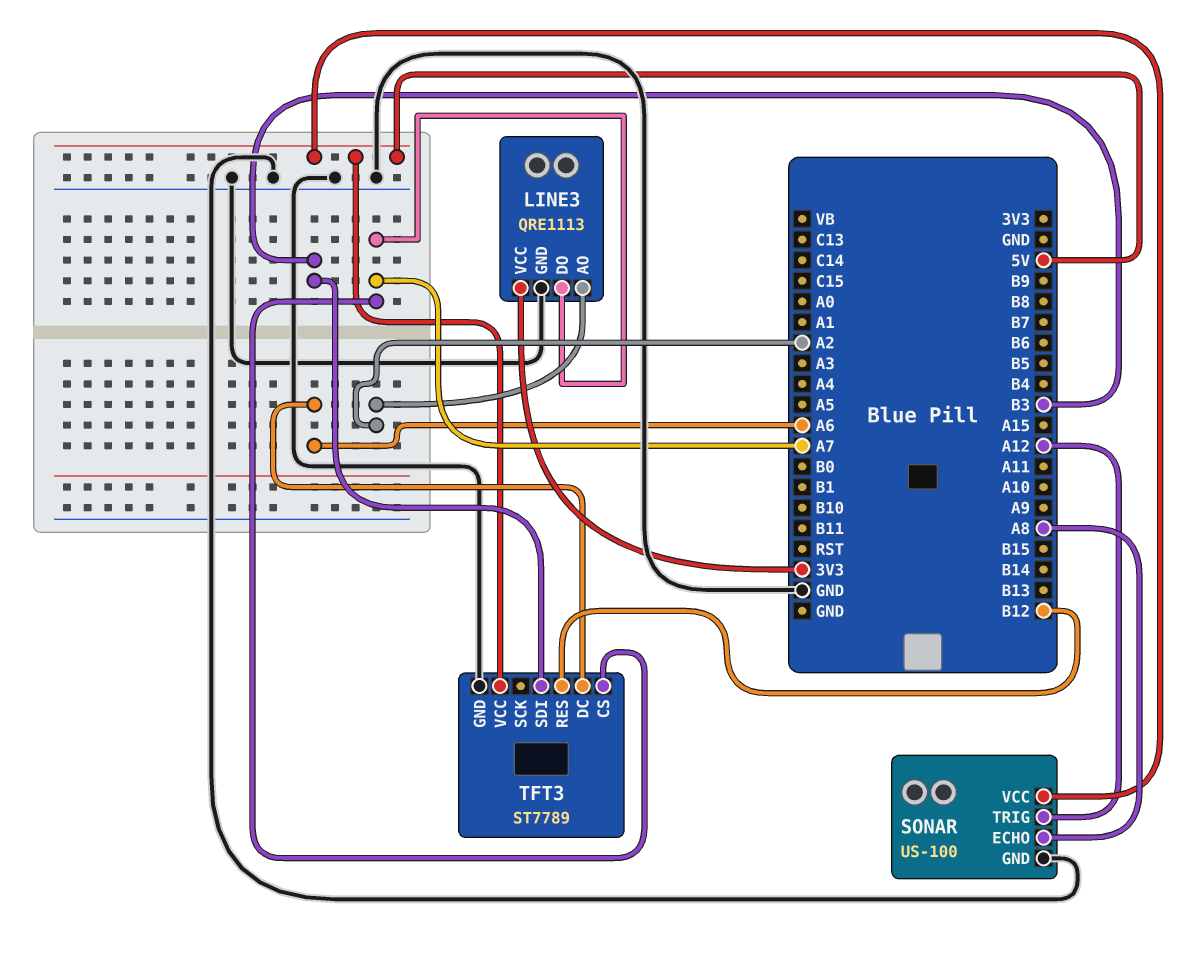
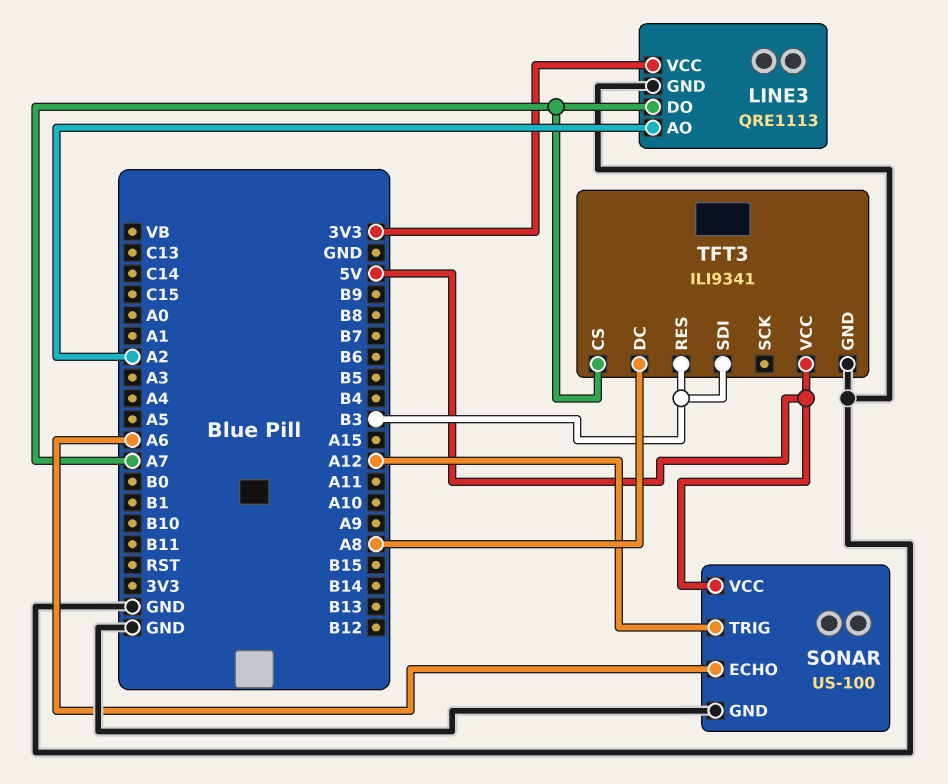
SONAR pin ECHO: A8 -> A6
TFT3: ST7789 -> ILI9341
TFT3 pin DC: A6 -> A8
TFT3 pin RES: B12 -> B3

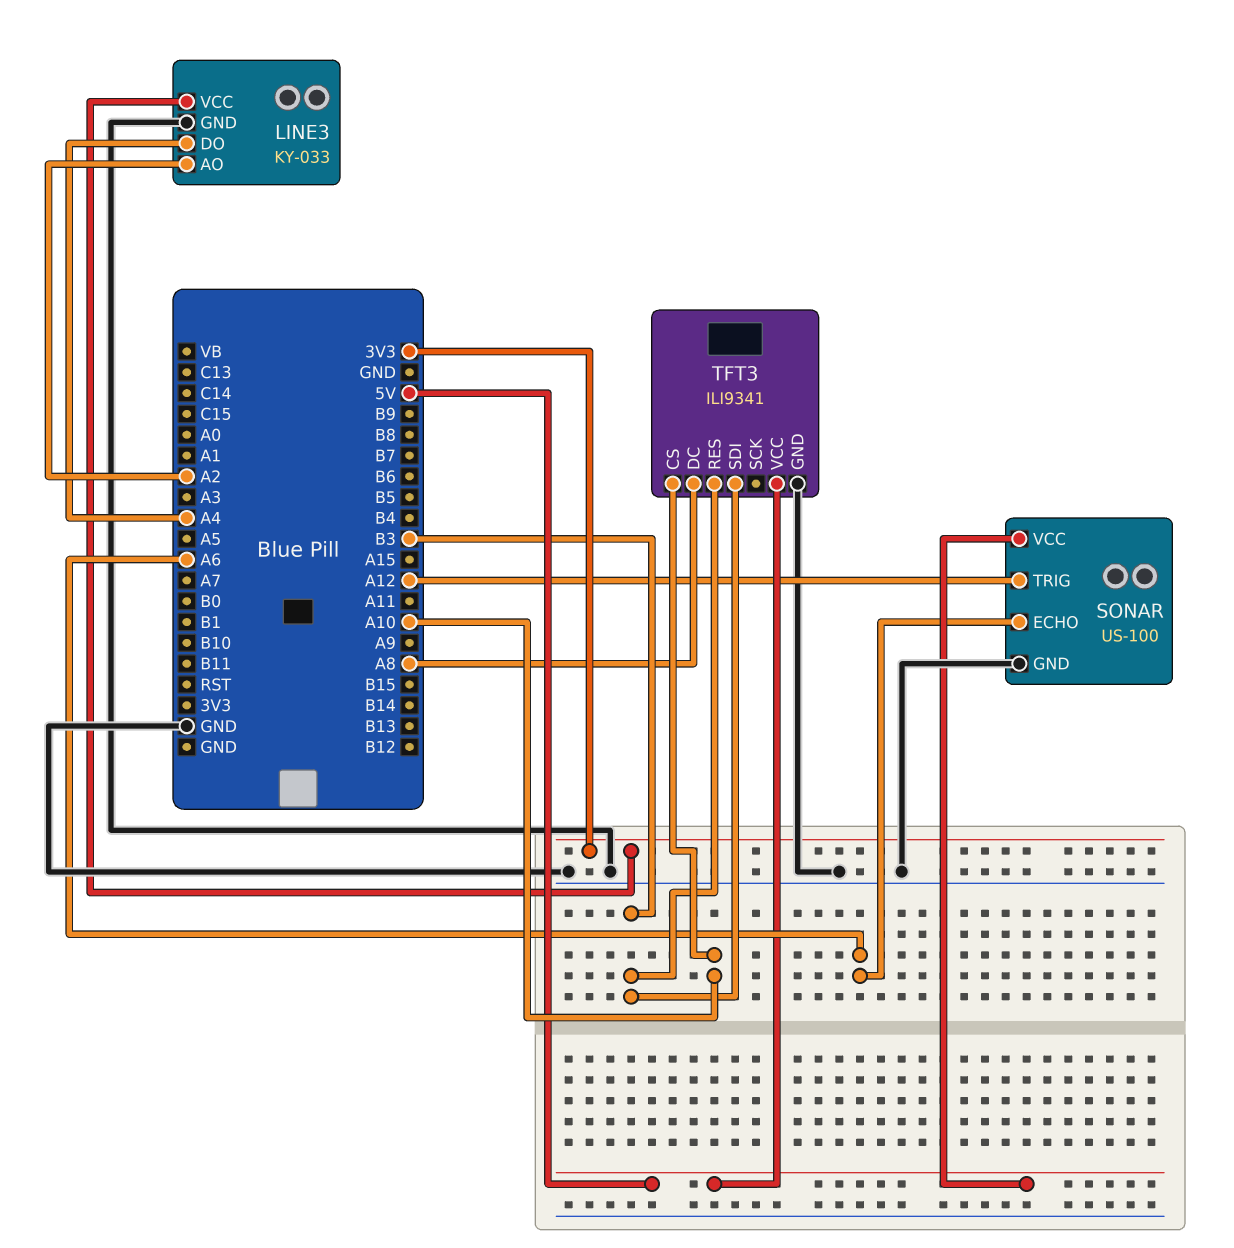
LINE3: QRE1113 -> KY-033
LINE3 pin DO: A7 -> A4
TFT3 pin CS: A7 -> A10

